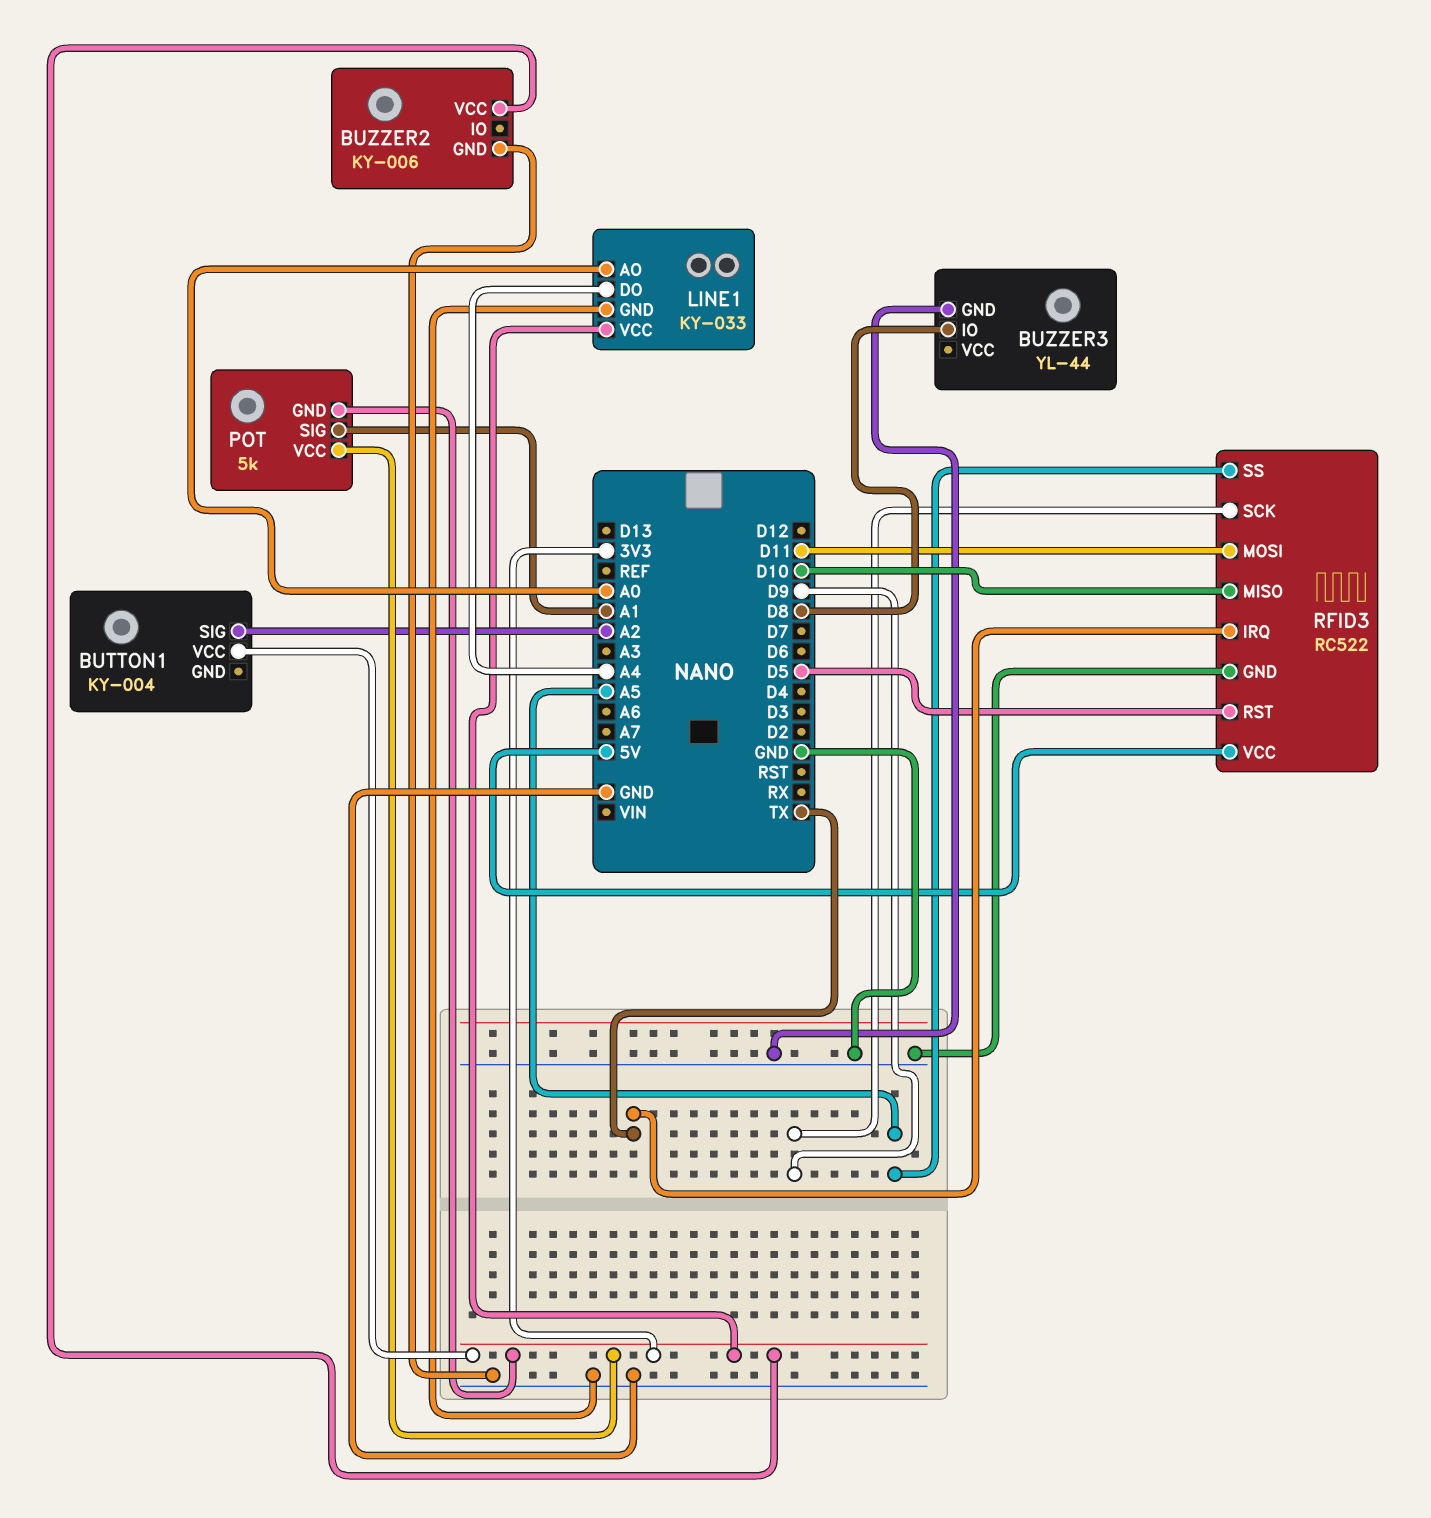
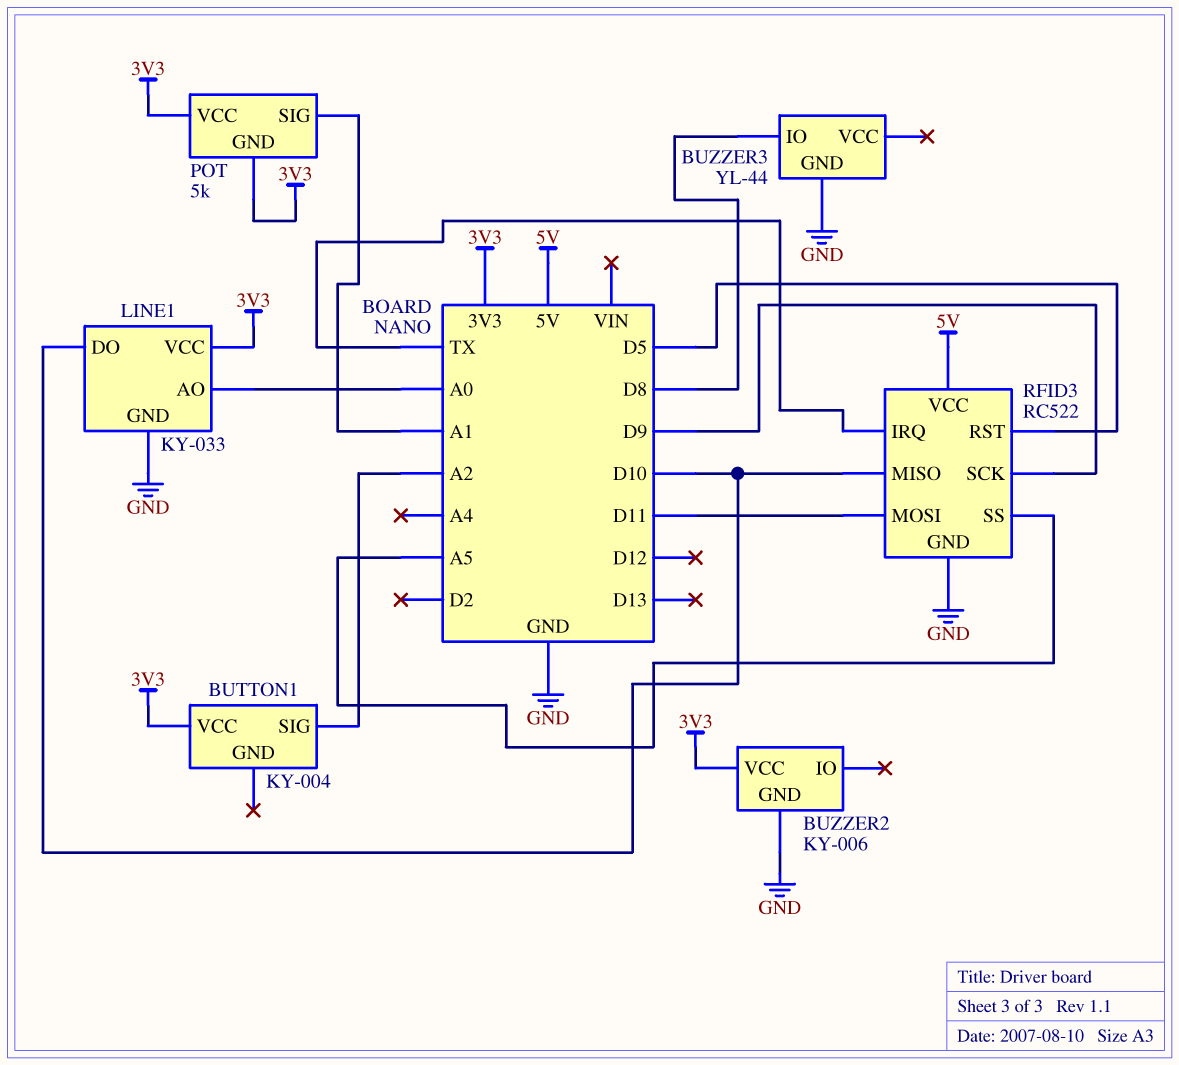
LINE1 pin DO: A4 -> D10

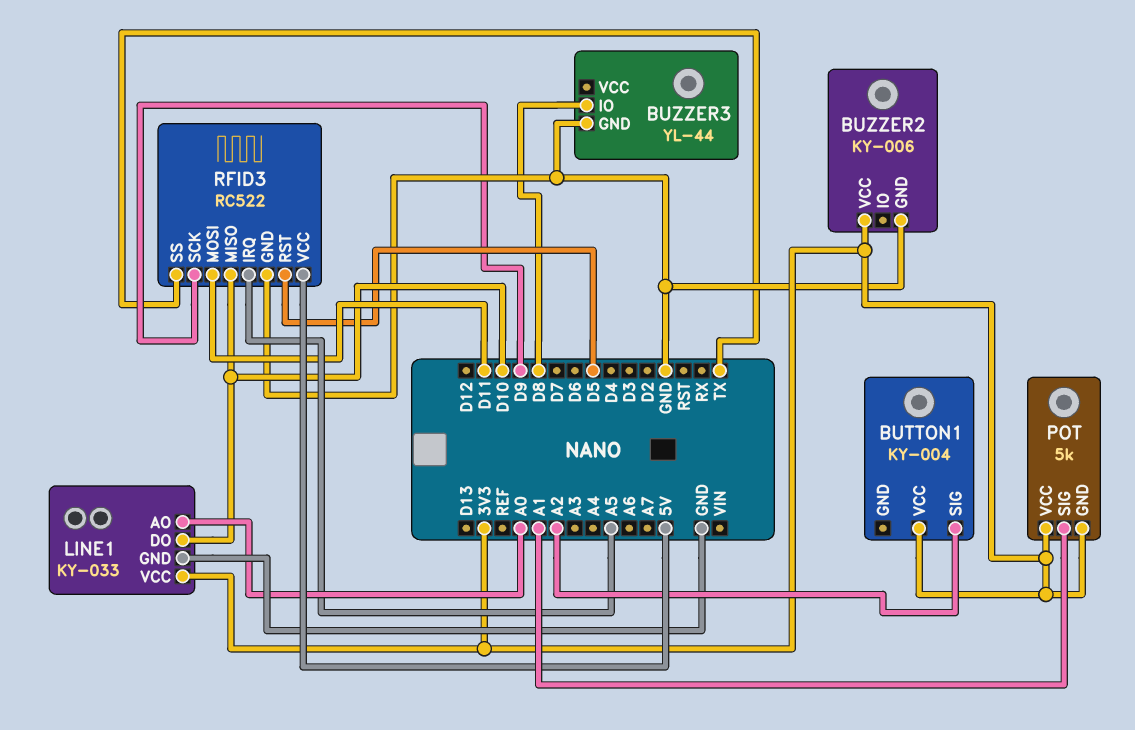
RFID3 pin IRQ: TX -> A5
RFID3 pin SS: A5 -> TX

